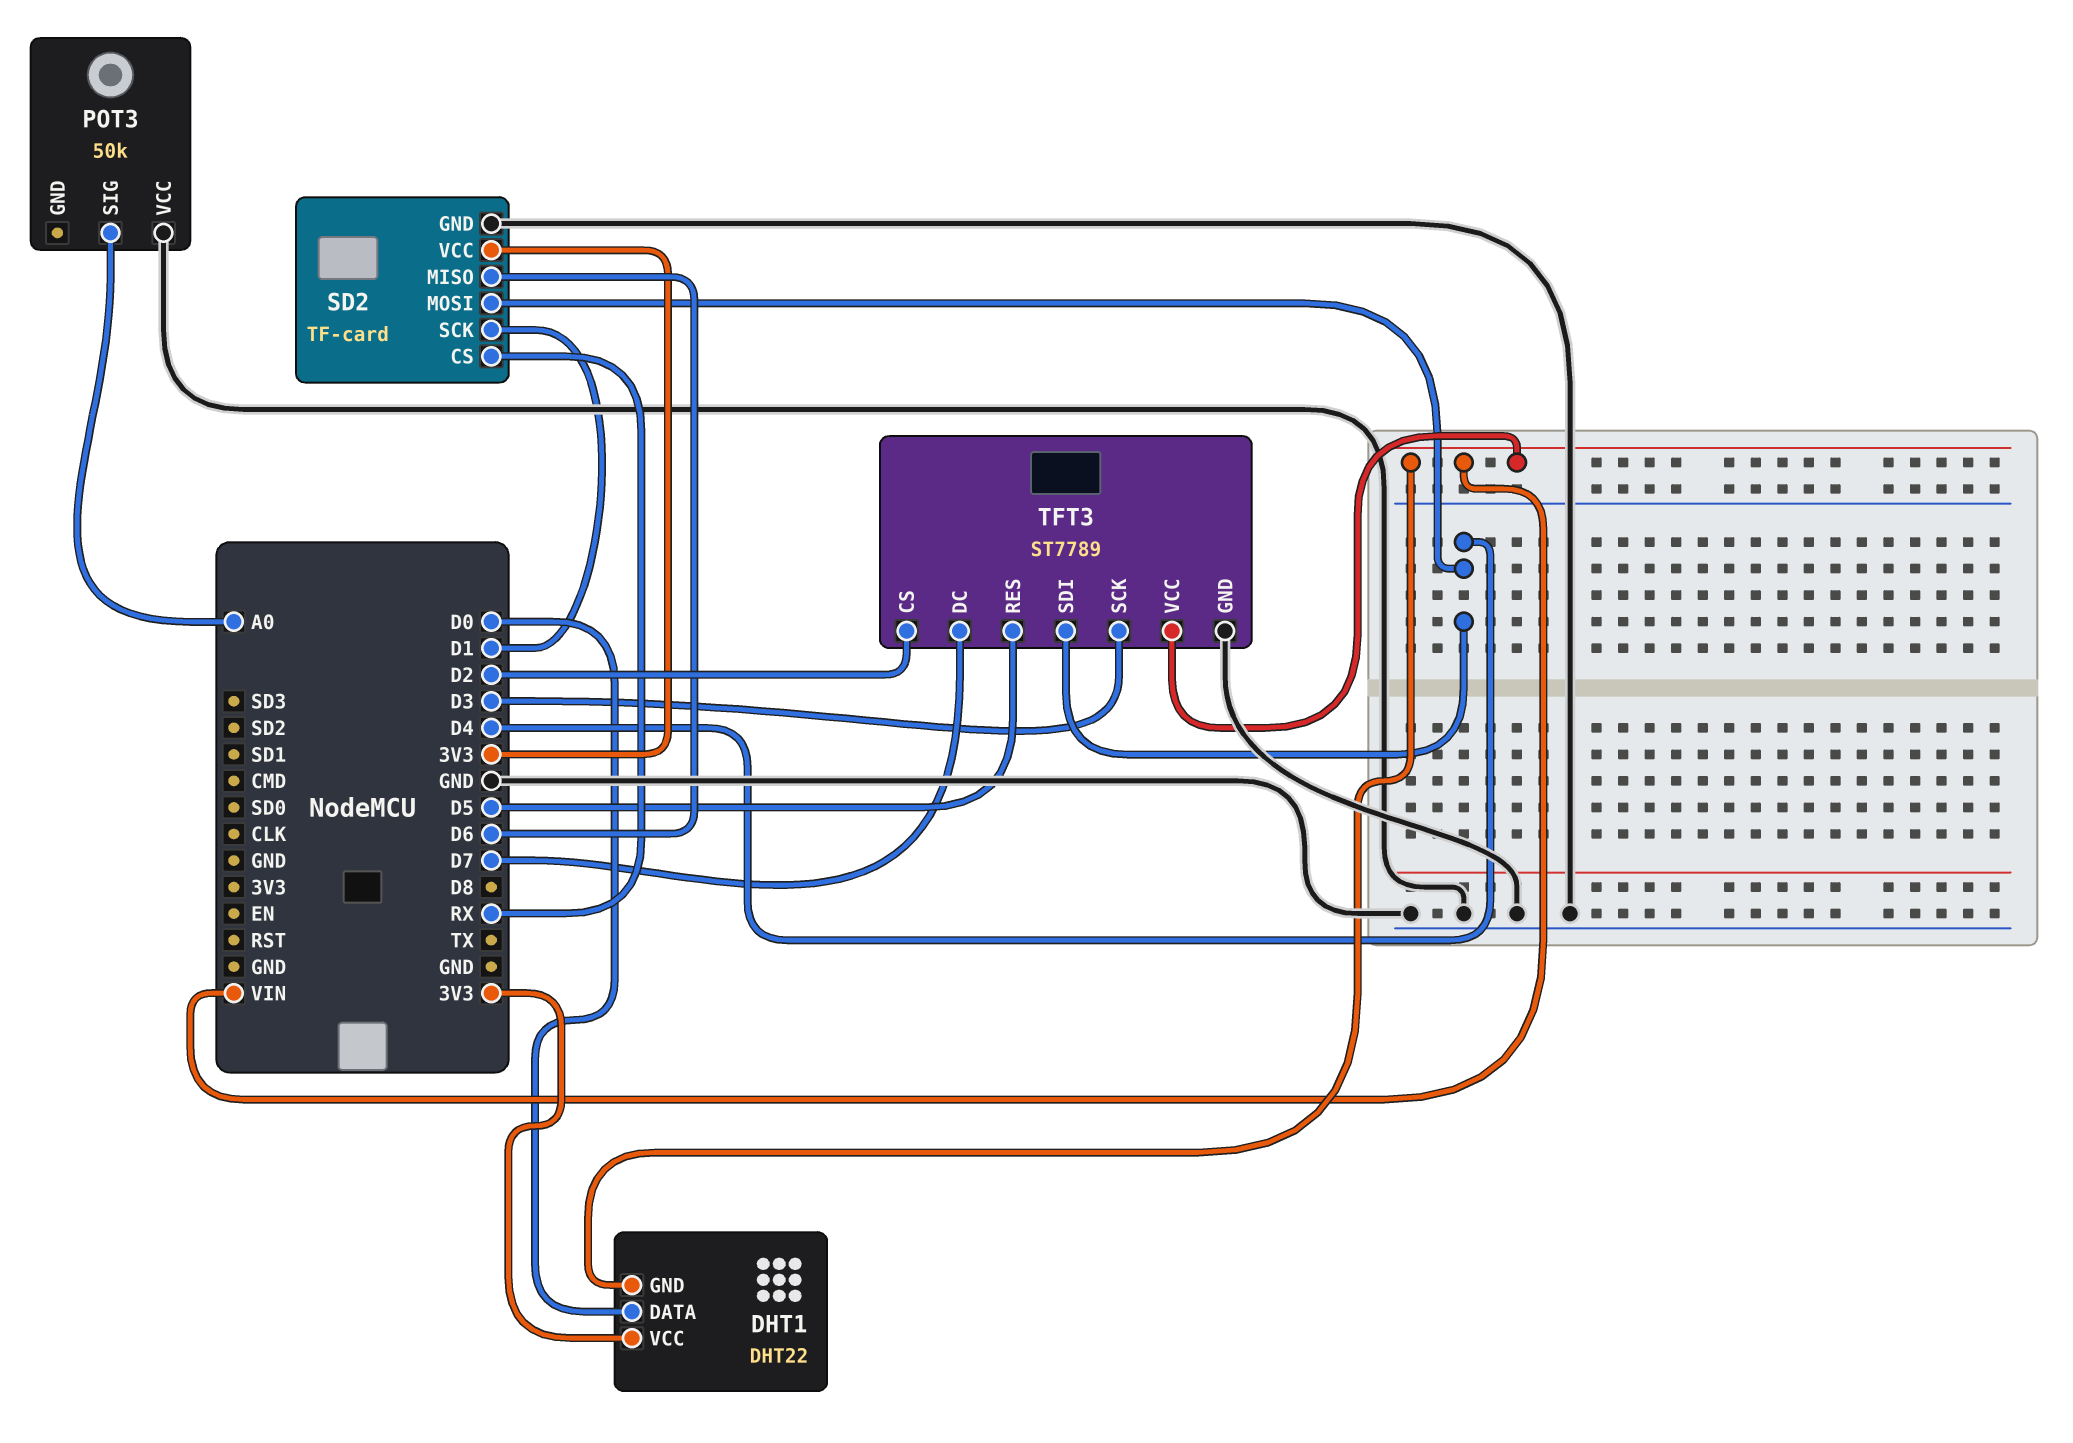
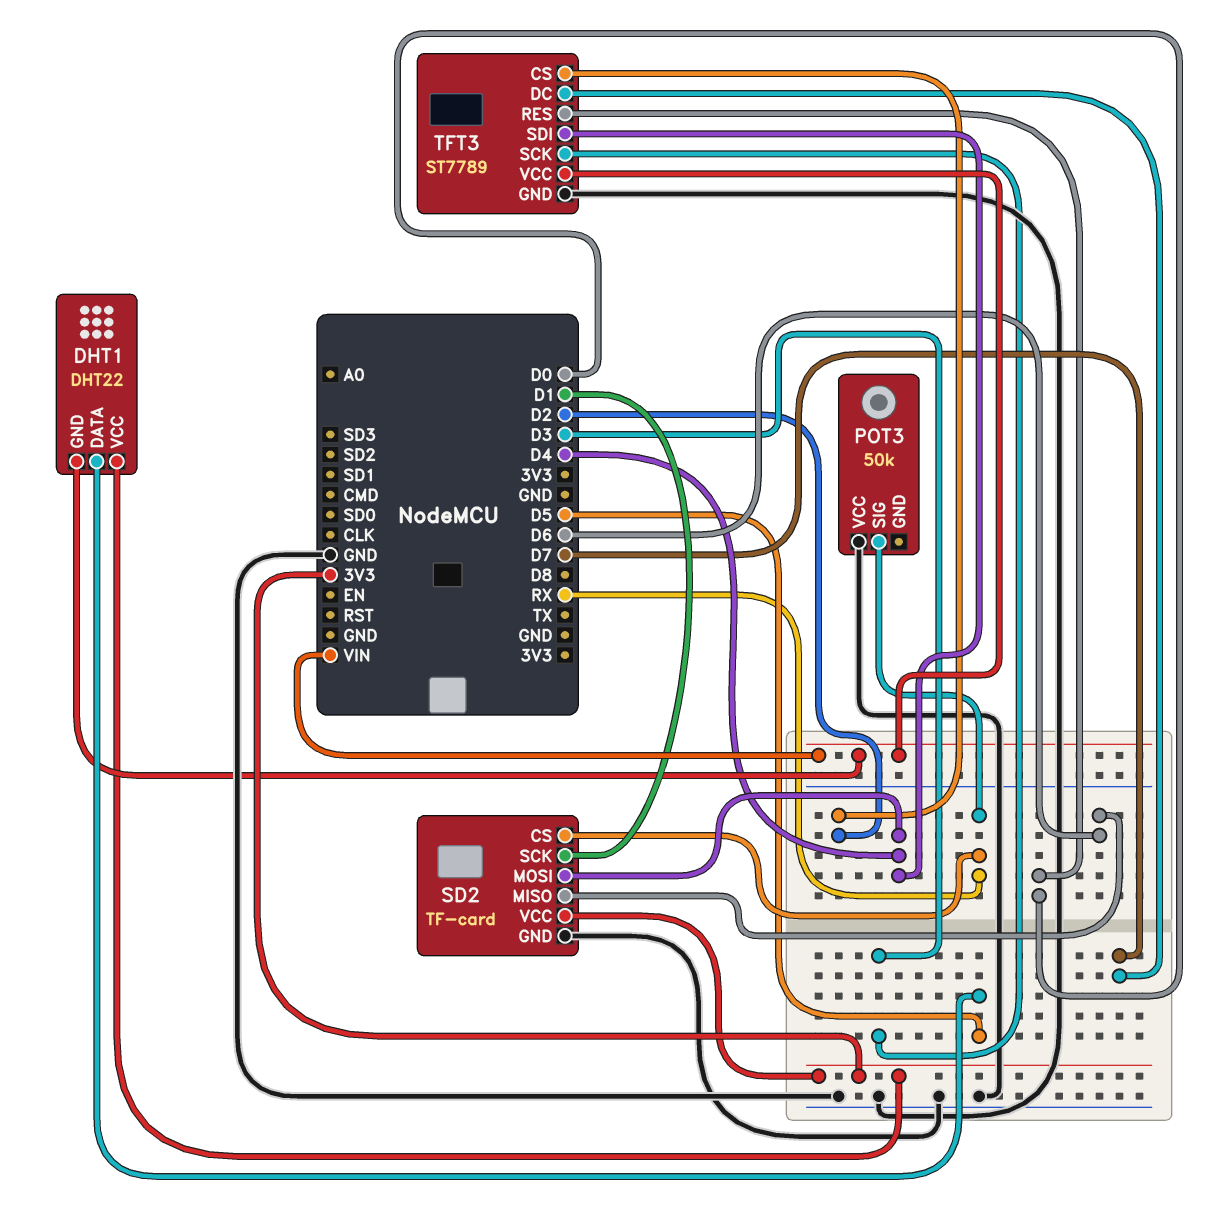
DHT1 pin DATA: D0 -> D5
POT3 pin SIG: A0 -> RX
TFT3 pin RES: D5 -> D0

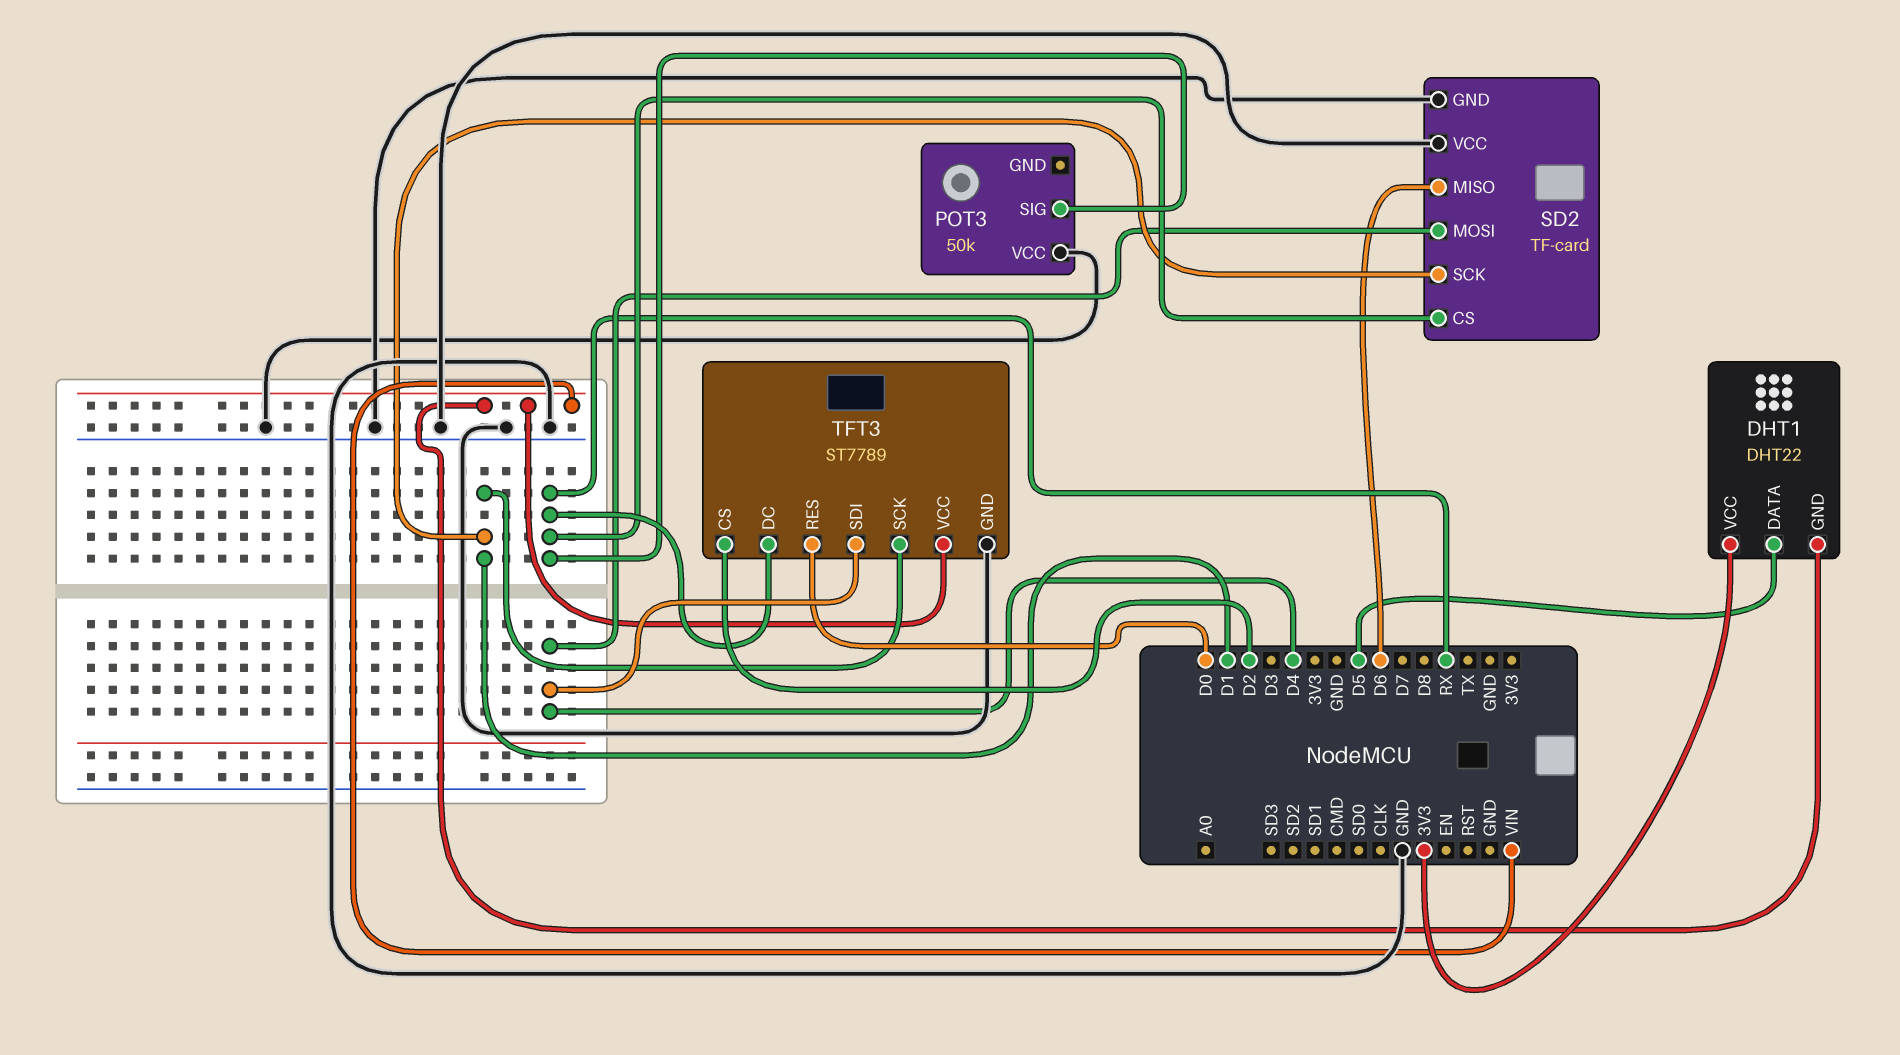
SD2 pin VCC: 3V3 -> GND
TFT3 pin DC: D7 -> RX
TFT3 pin SCK: D3 -> D1

